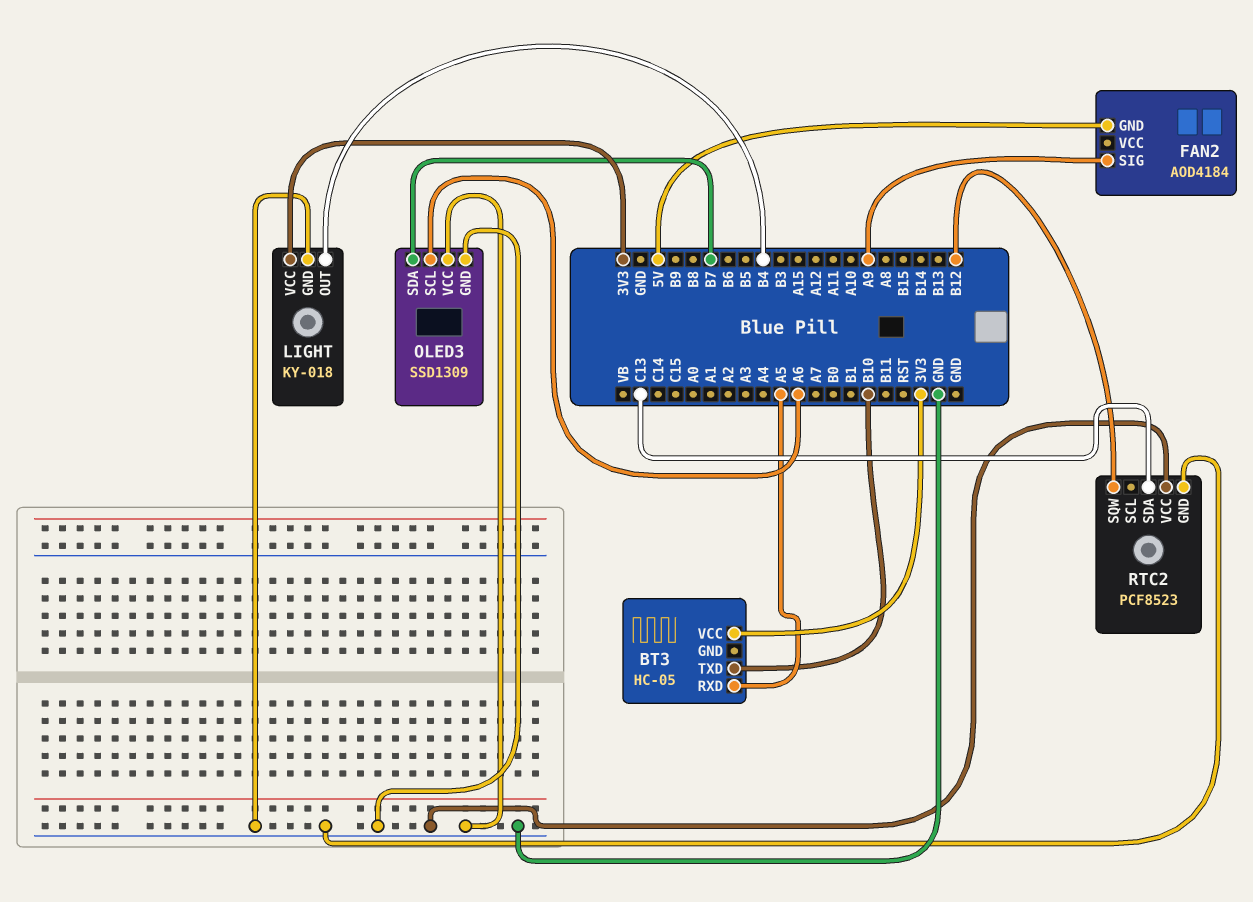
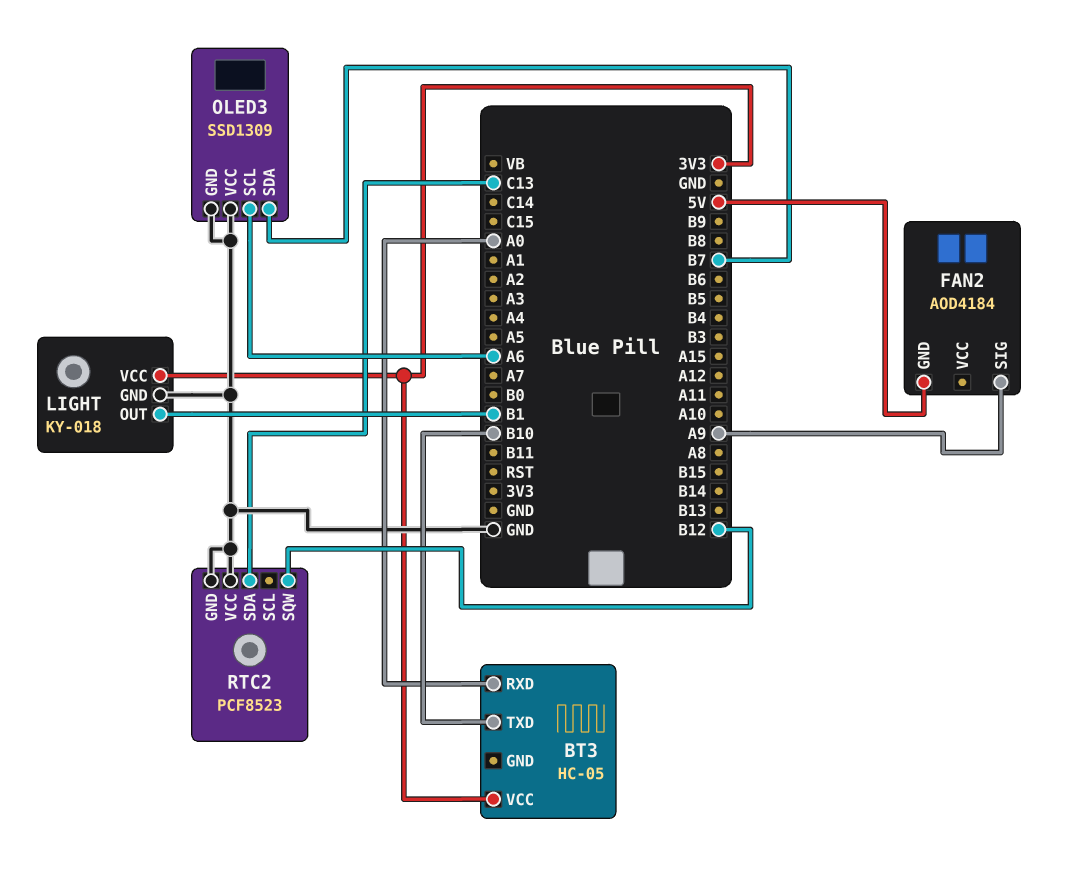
BT3 pin RXD: A5 -> A0
LIGHT pin OUT: B4 -> B1

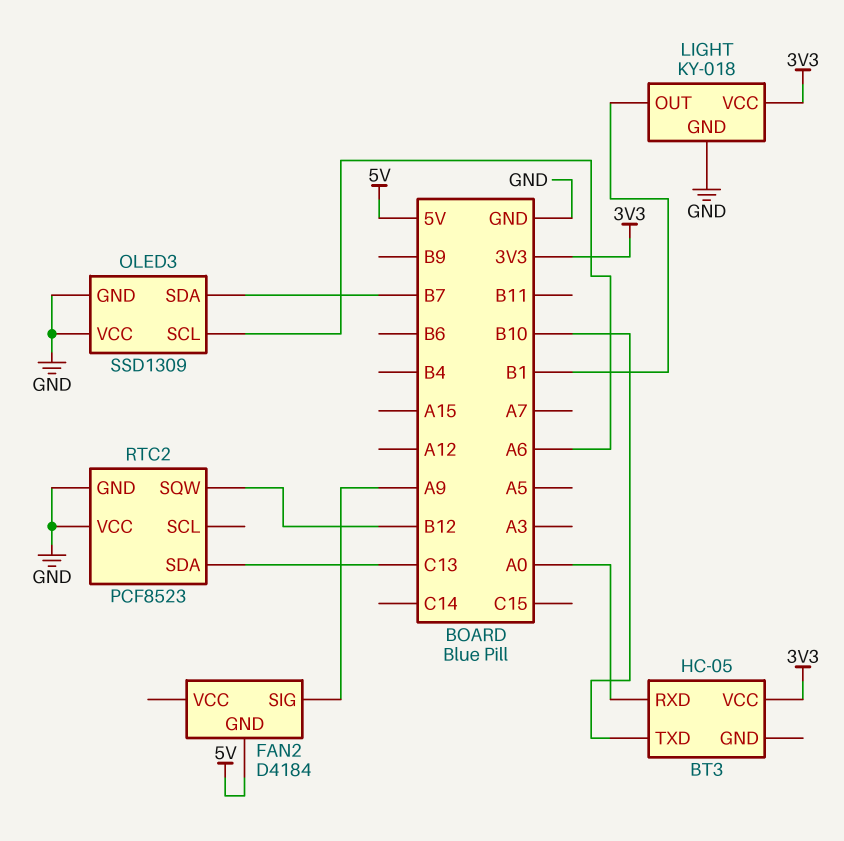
FAN2: AOD4184 -> D4184

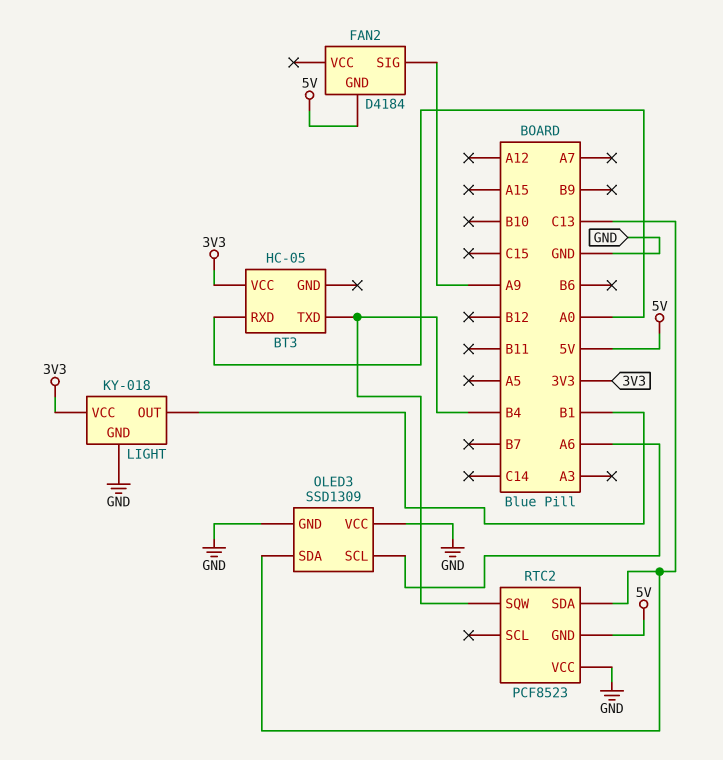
BT3 pin TXD: B10 -> B4
OLED3 pin SDA: B7 -> C13
RTC2 pin GND: GND -> 5V
RTC2 pin SQW: B12 -> B4

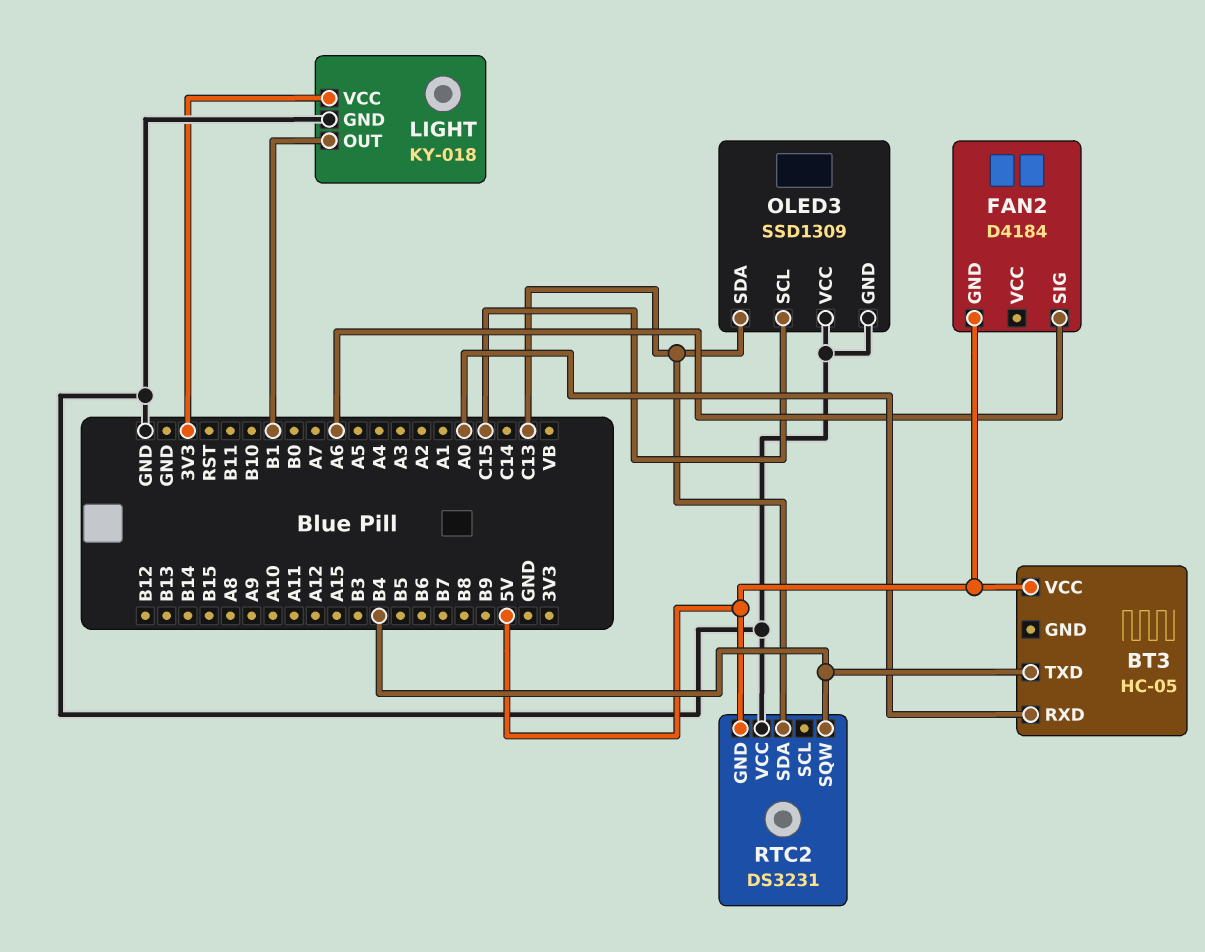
BT3 pin VCC: 3V3 -> 5V
FAN2 pin SIG: A9 -> A6
OLED3 pin SCL: A6 -> C15
RTC2: PCF8523 -> DS3231

